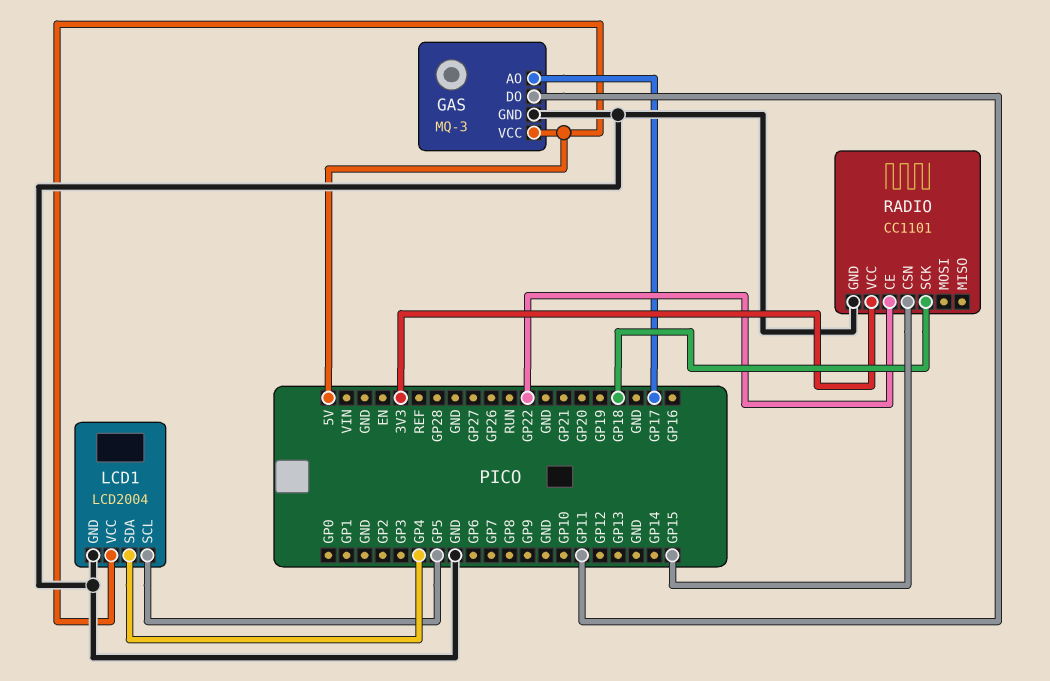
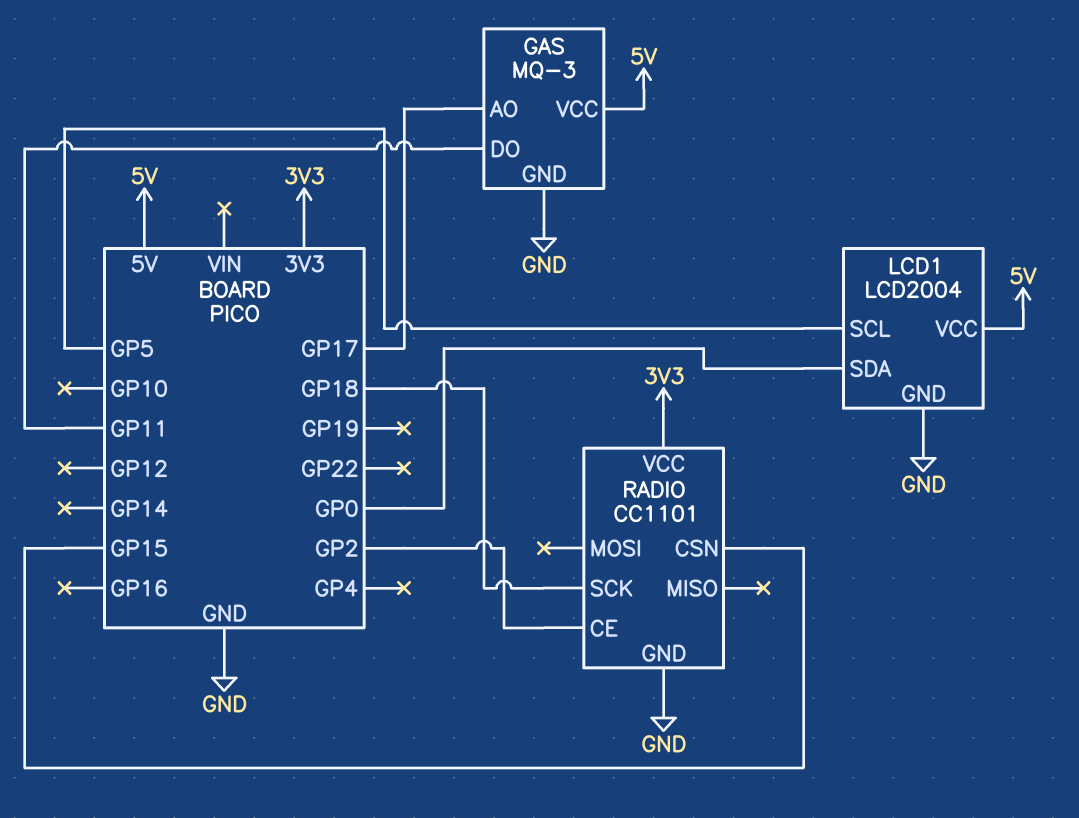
LCD1 pin SDA: GP4 -> GP0
RADIO pin CE: GP22 -> GP2

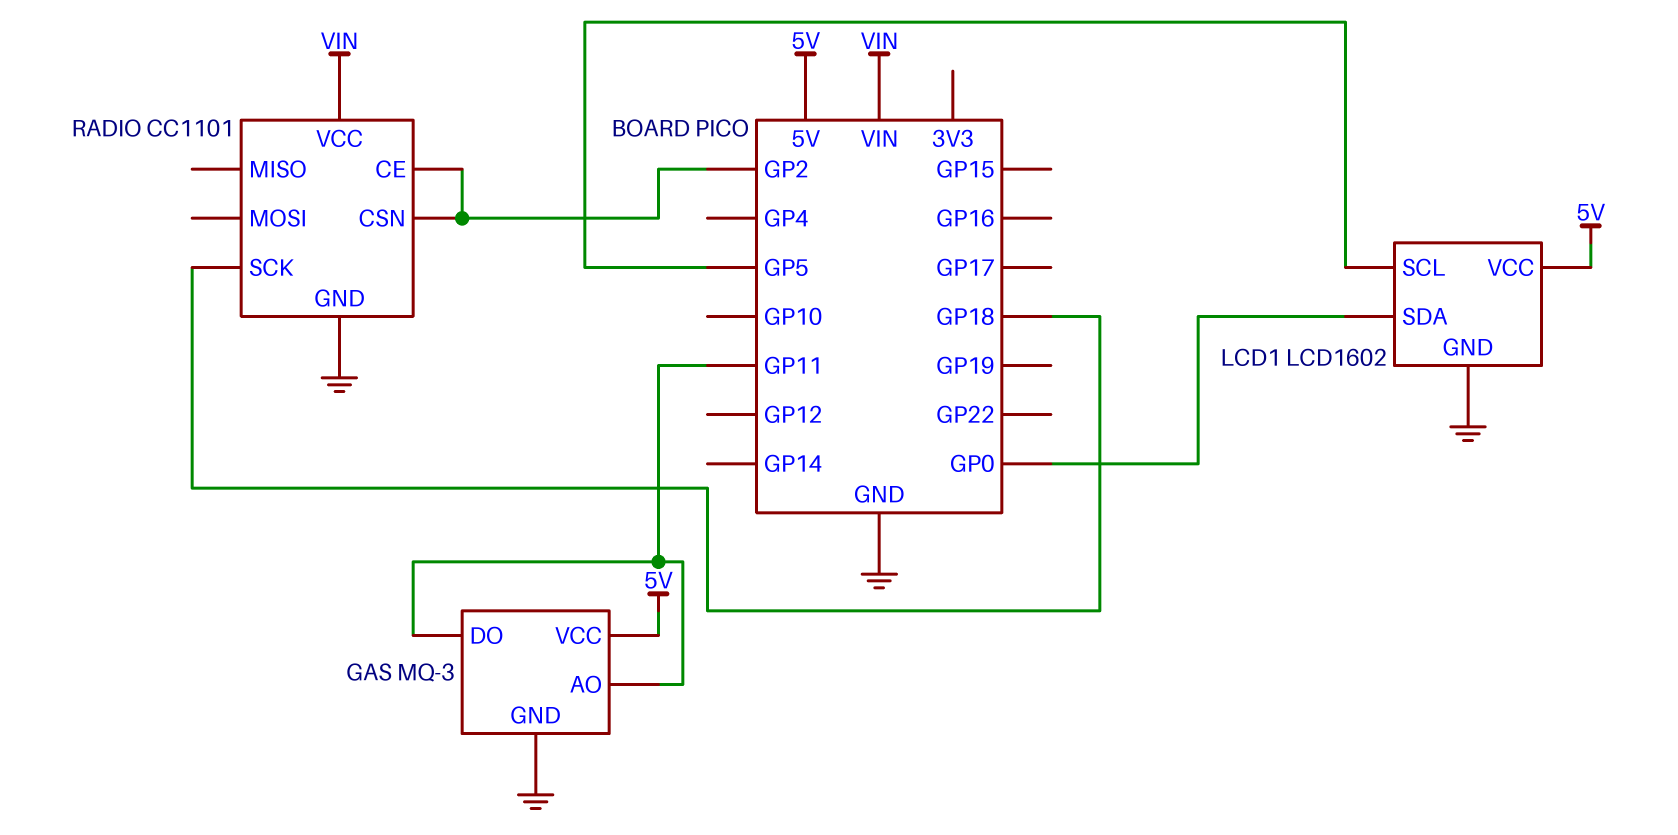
GAS pin AO: GP17 -> GP11
LCD1: LCD2004 -> LCD1602
RADIO pin CSN: GP15 -> GP2
RADIO pin VCC: 3V3 -> VIN

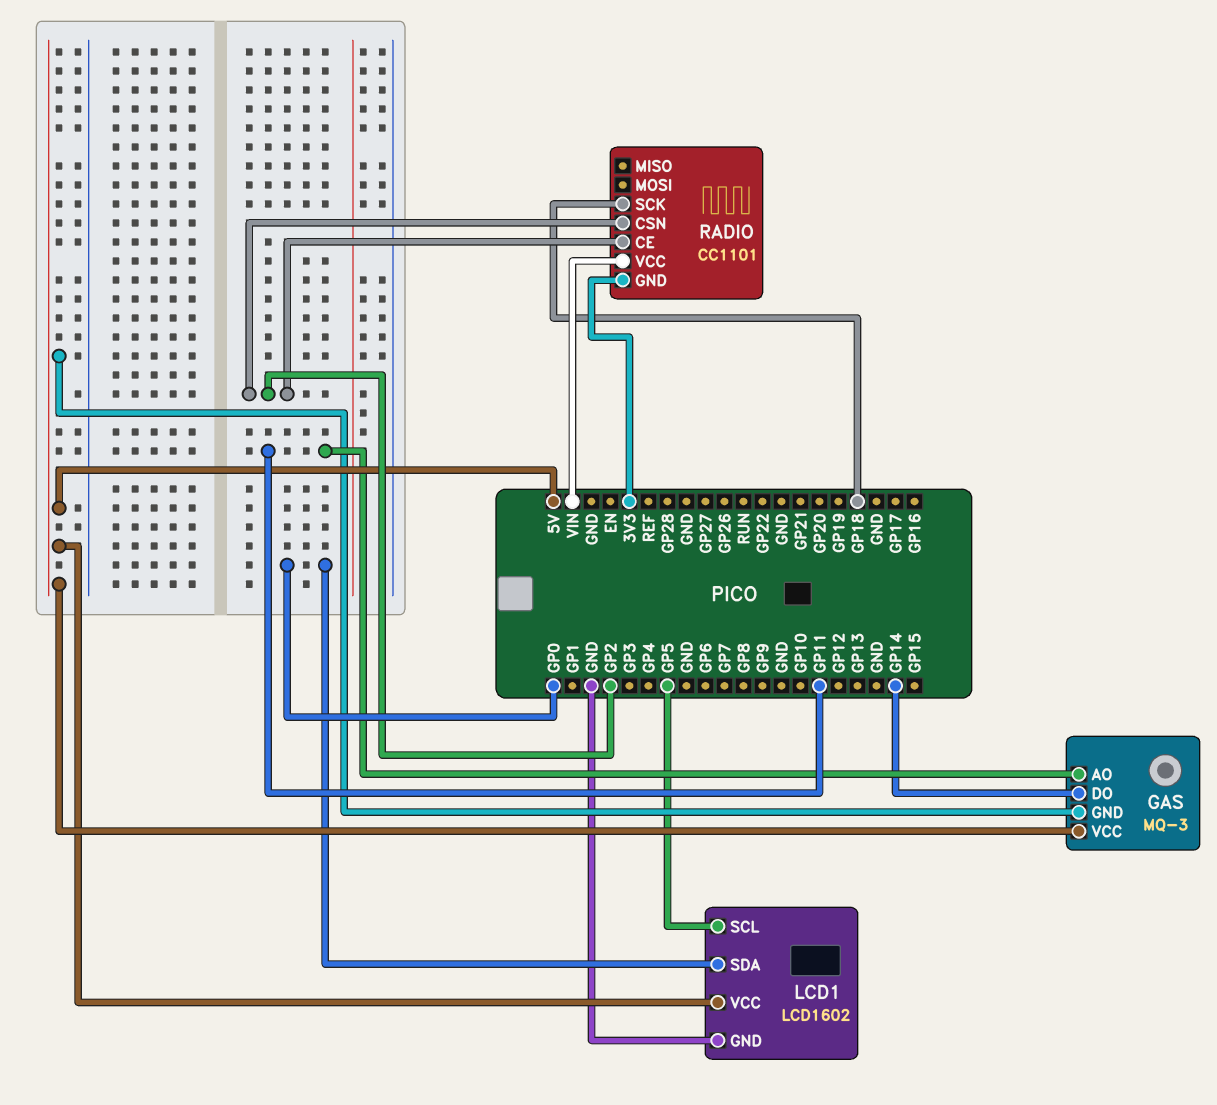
GAS pin DO: GP11 -> GP14
GAS pin GND: GND -> 5V
RADIO pin GND: GND -> 3V3

